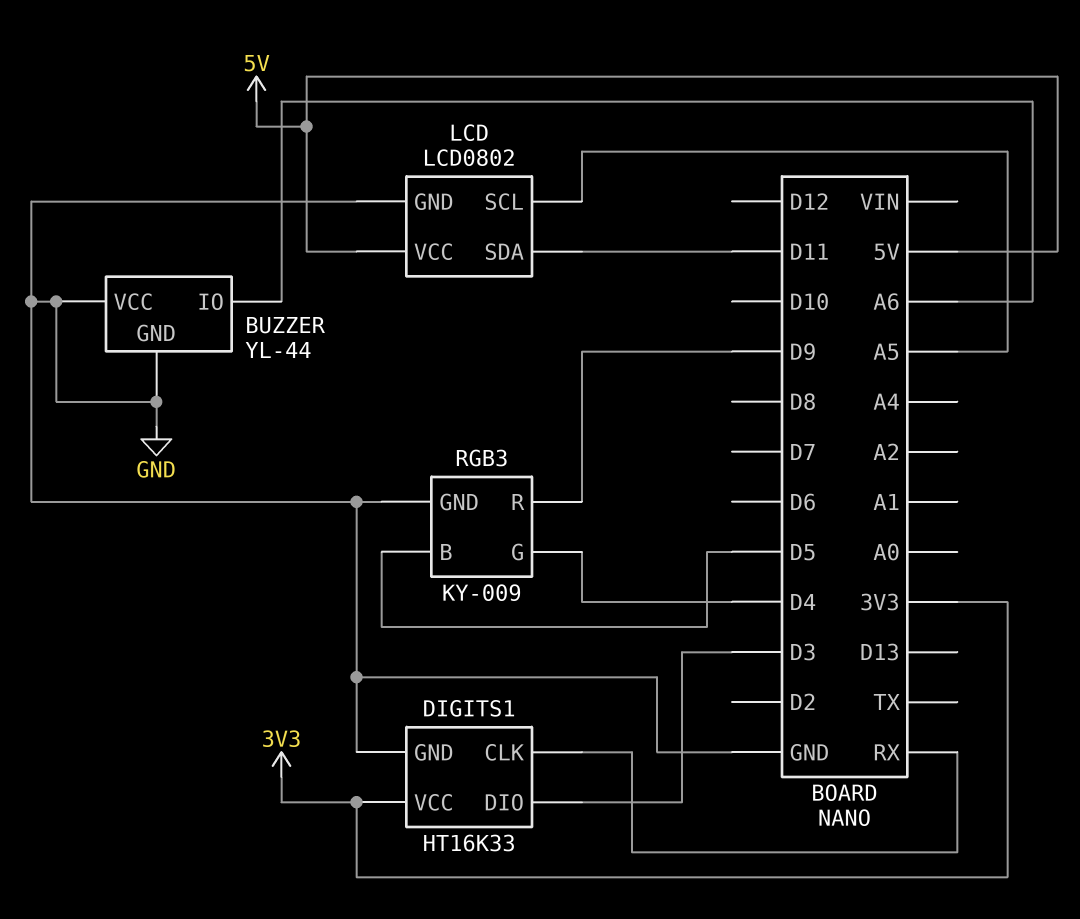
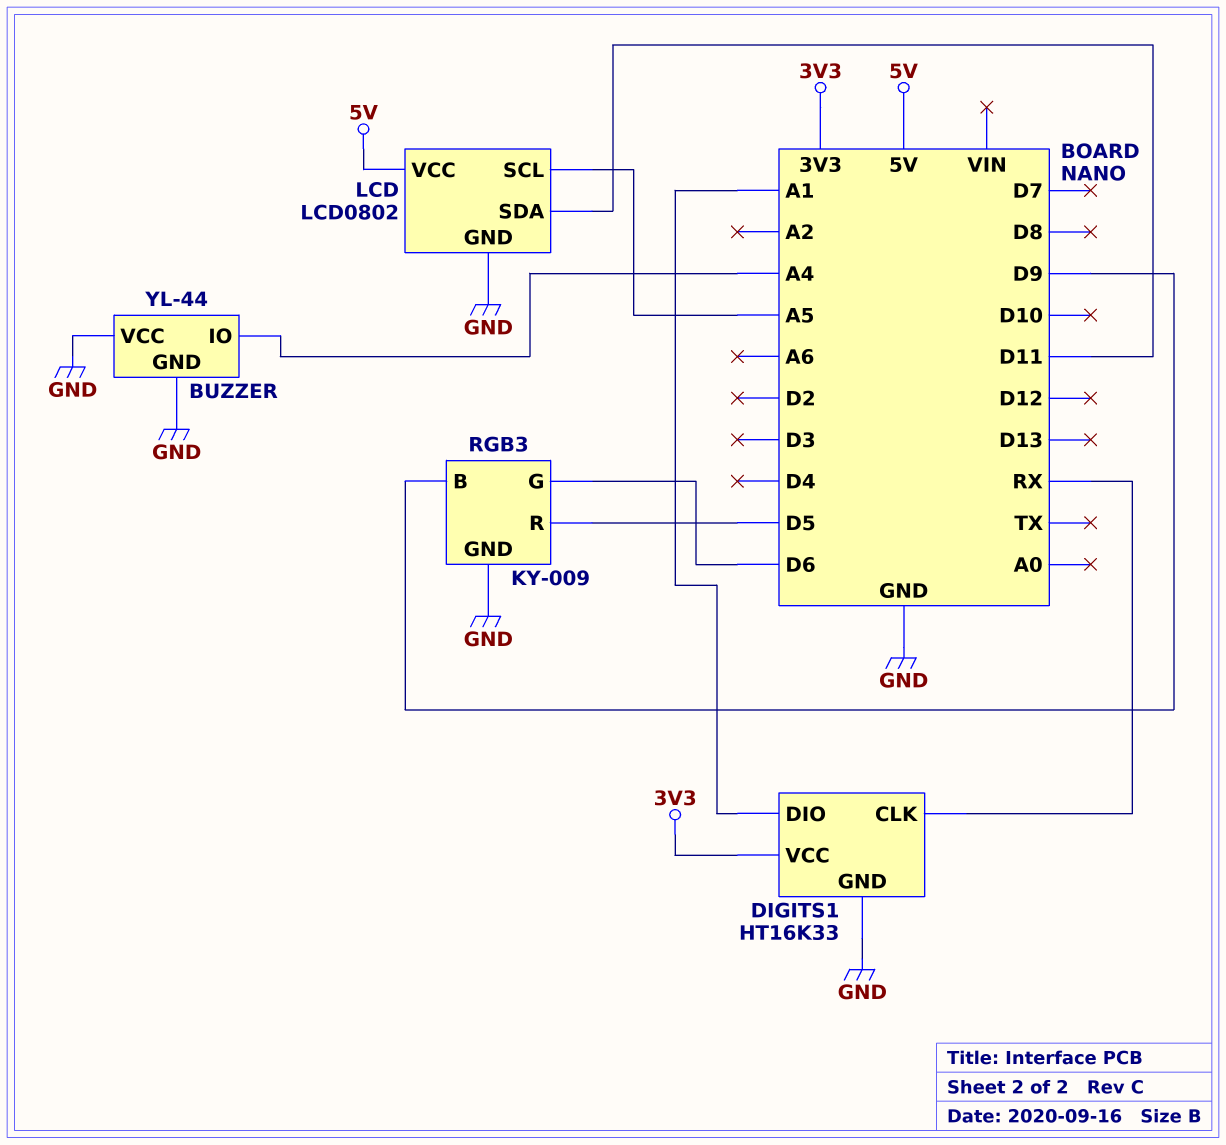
BUZZER pin IO: A6 -> A4
DIGITS1 pin DIO: D3 -> A1
RGB3 pin B: D5 -> D9
RGB3 pin G: D4 -> D6
RGB3 pin R: D9 -> D5

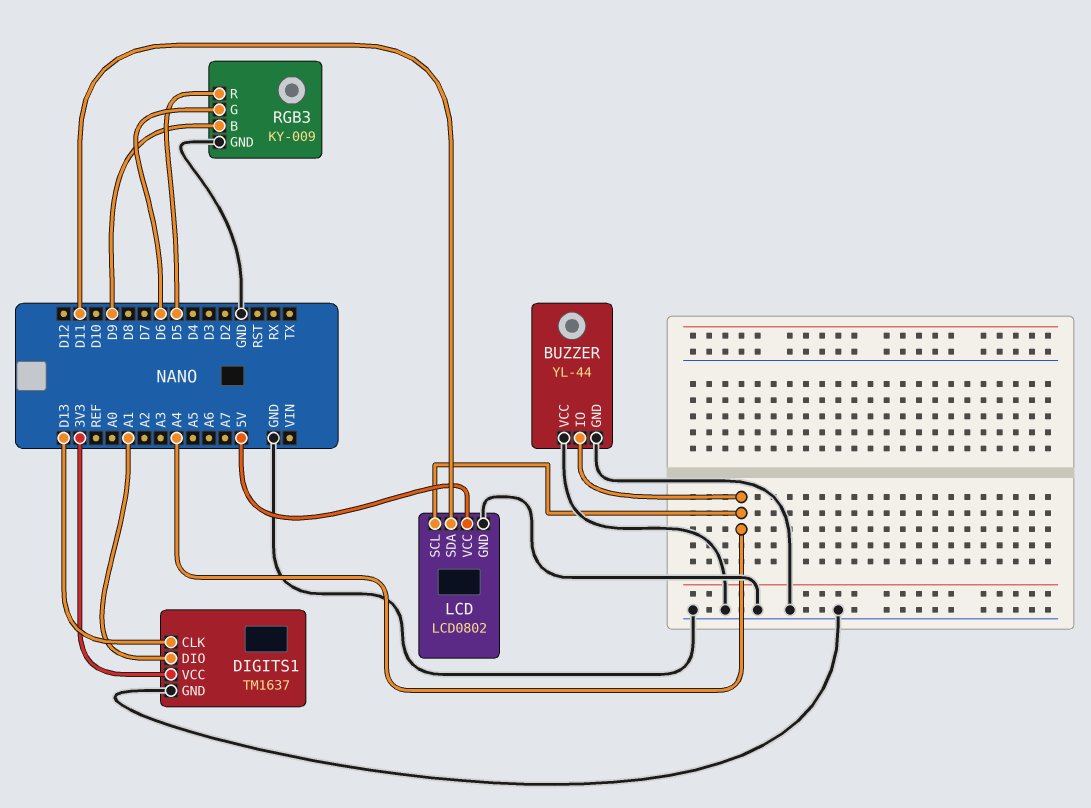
DIGITS1: HT16K33 -> TM1637
DIGITS1 pin CLK: RX -> D13
LCD pin SCL: A5 -> A4

